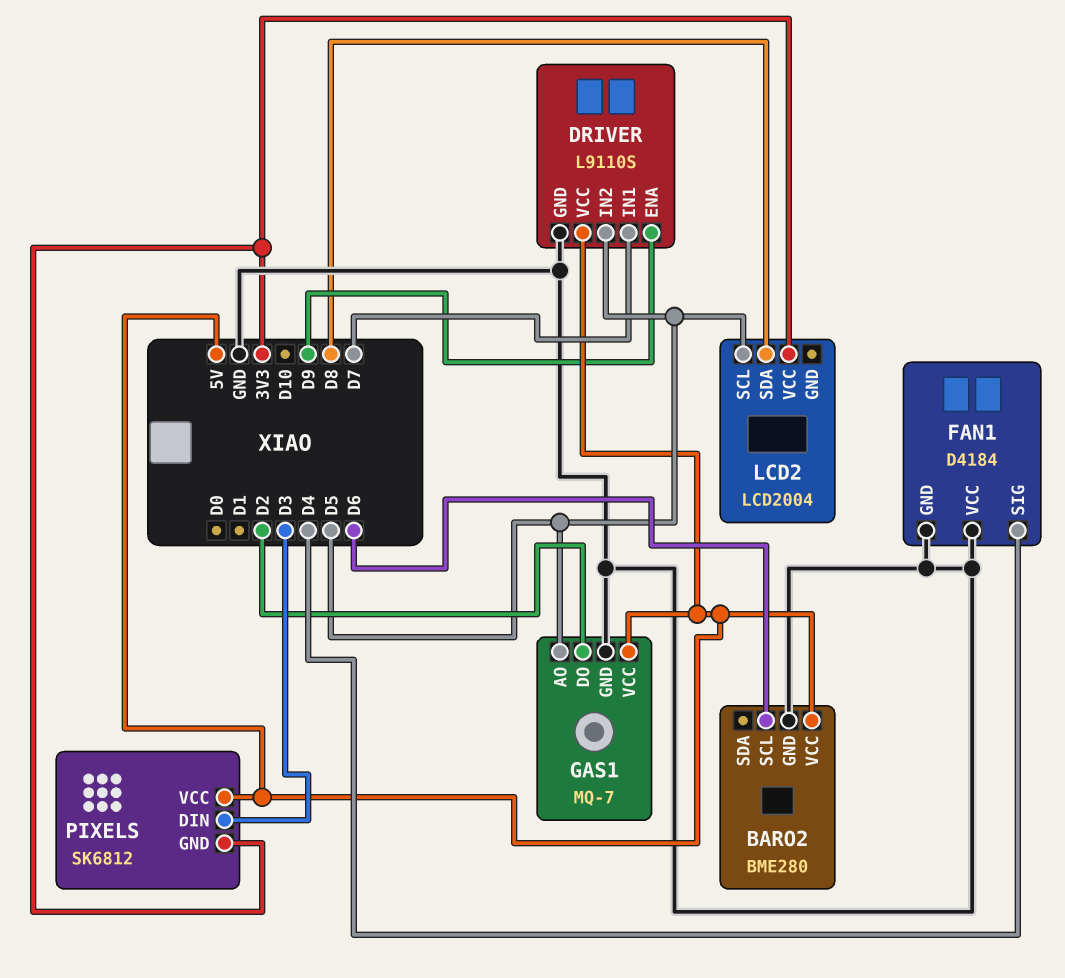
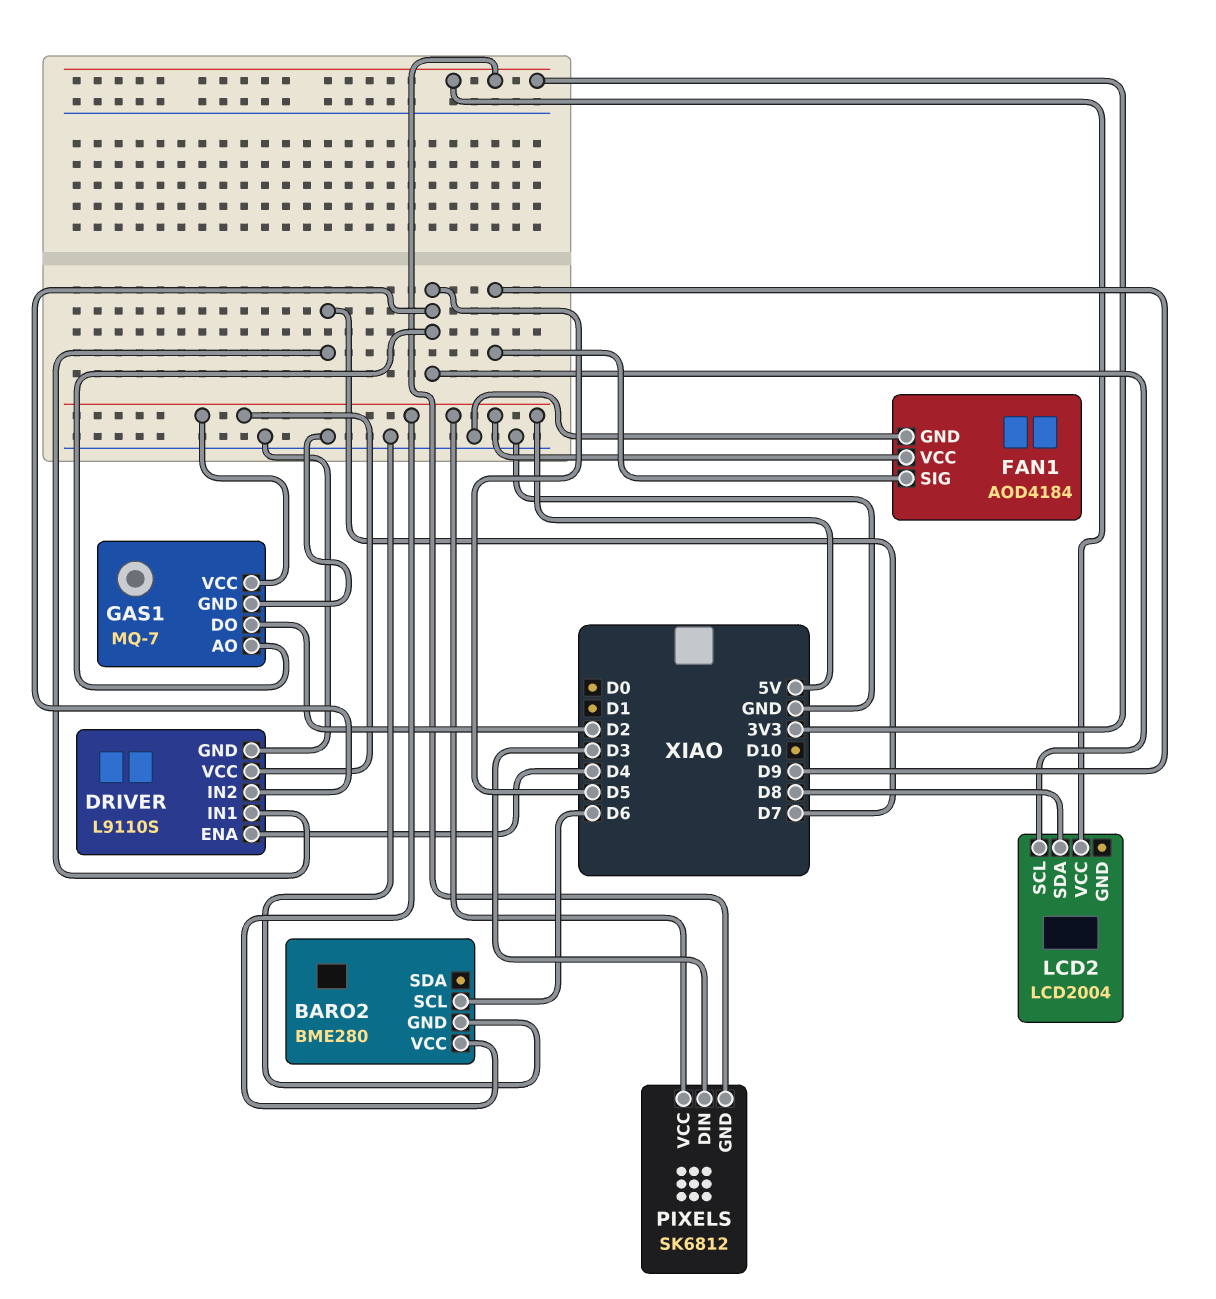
DRIVER pin ENA: D9 -> D4
FAN1: D4184 -> AOD4184
FAN1 pin SIG: D4 -> D9
FAN1 pin VCC: GND -> 5V

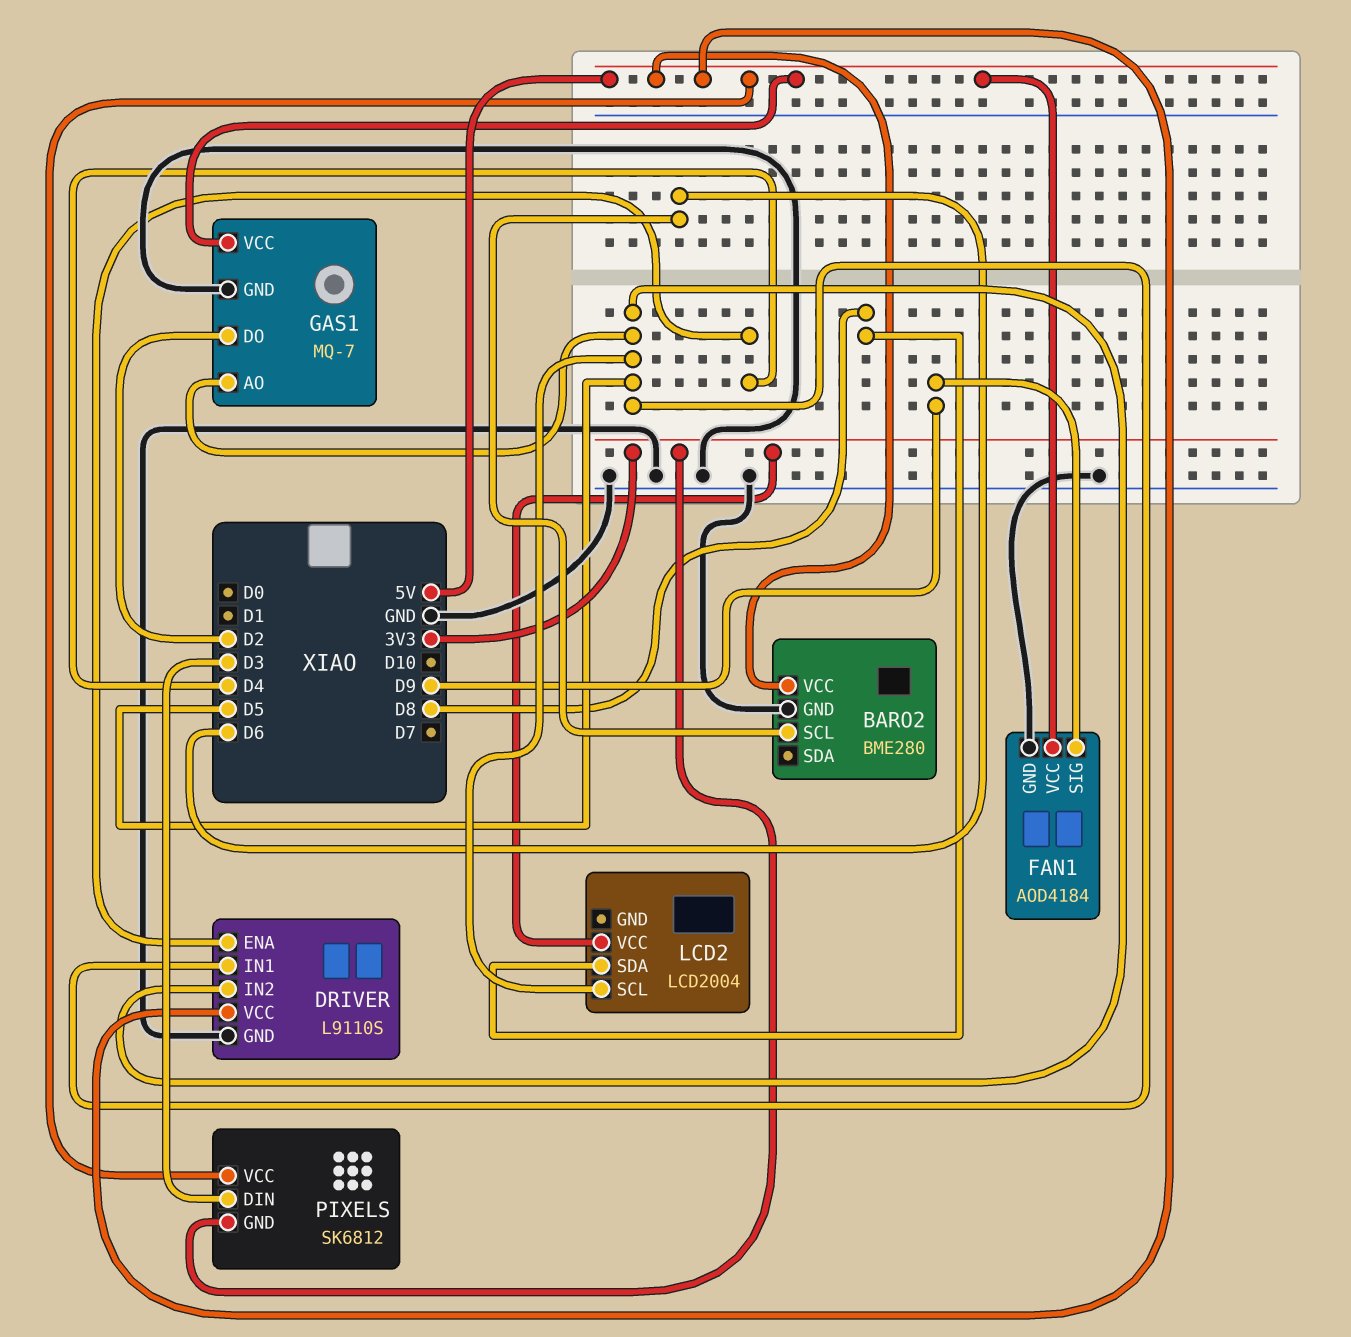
DRIVER pin IN1: D7 -> D5

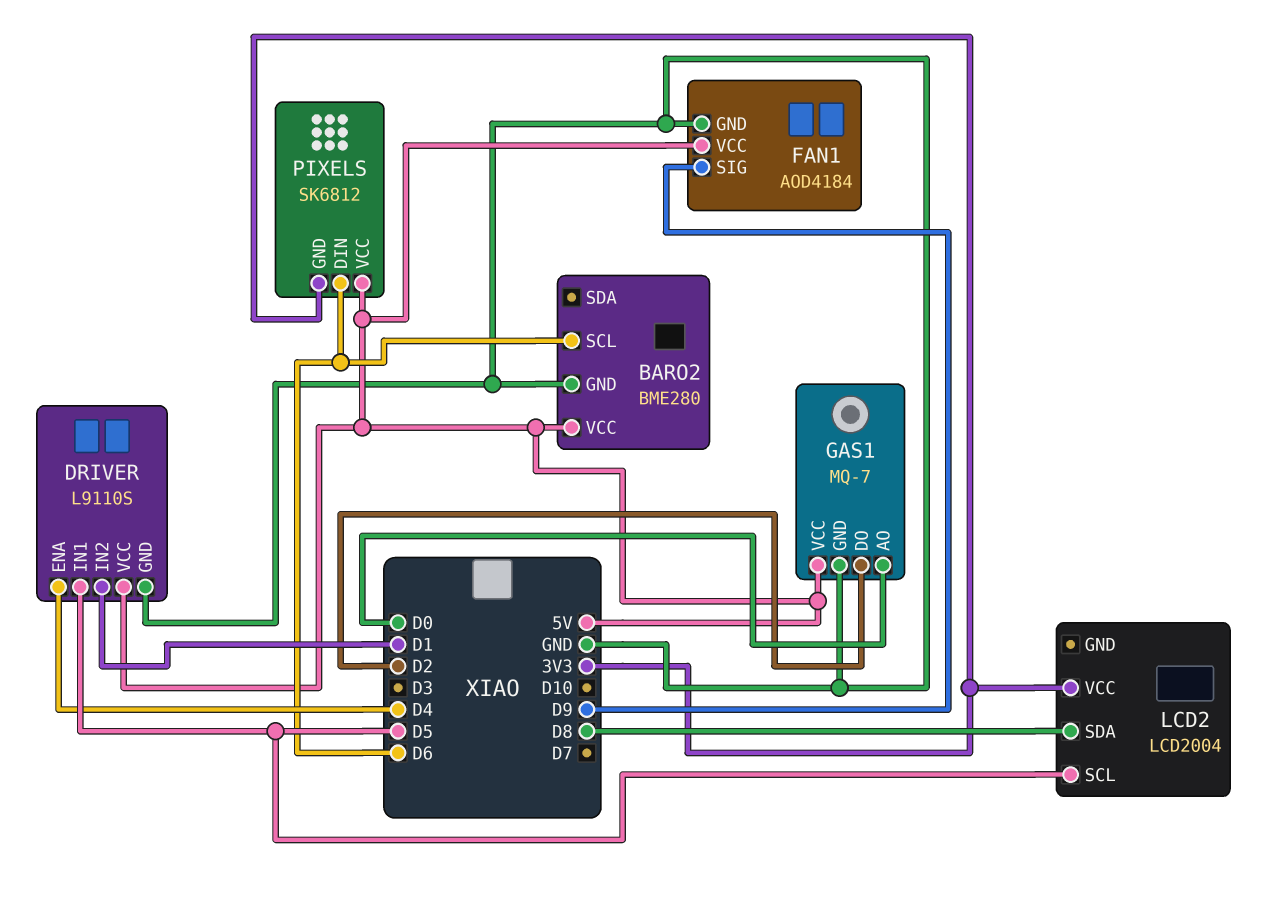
DRIVER pin IN2: D5 -> D1
GAS1 pin AO: D5 -> D0
PIXELS pin DIN: D3 -> D6

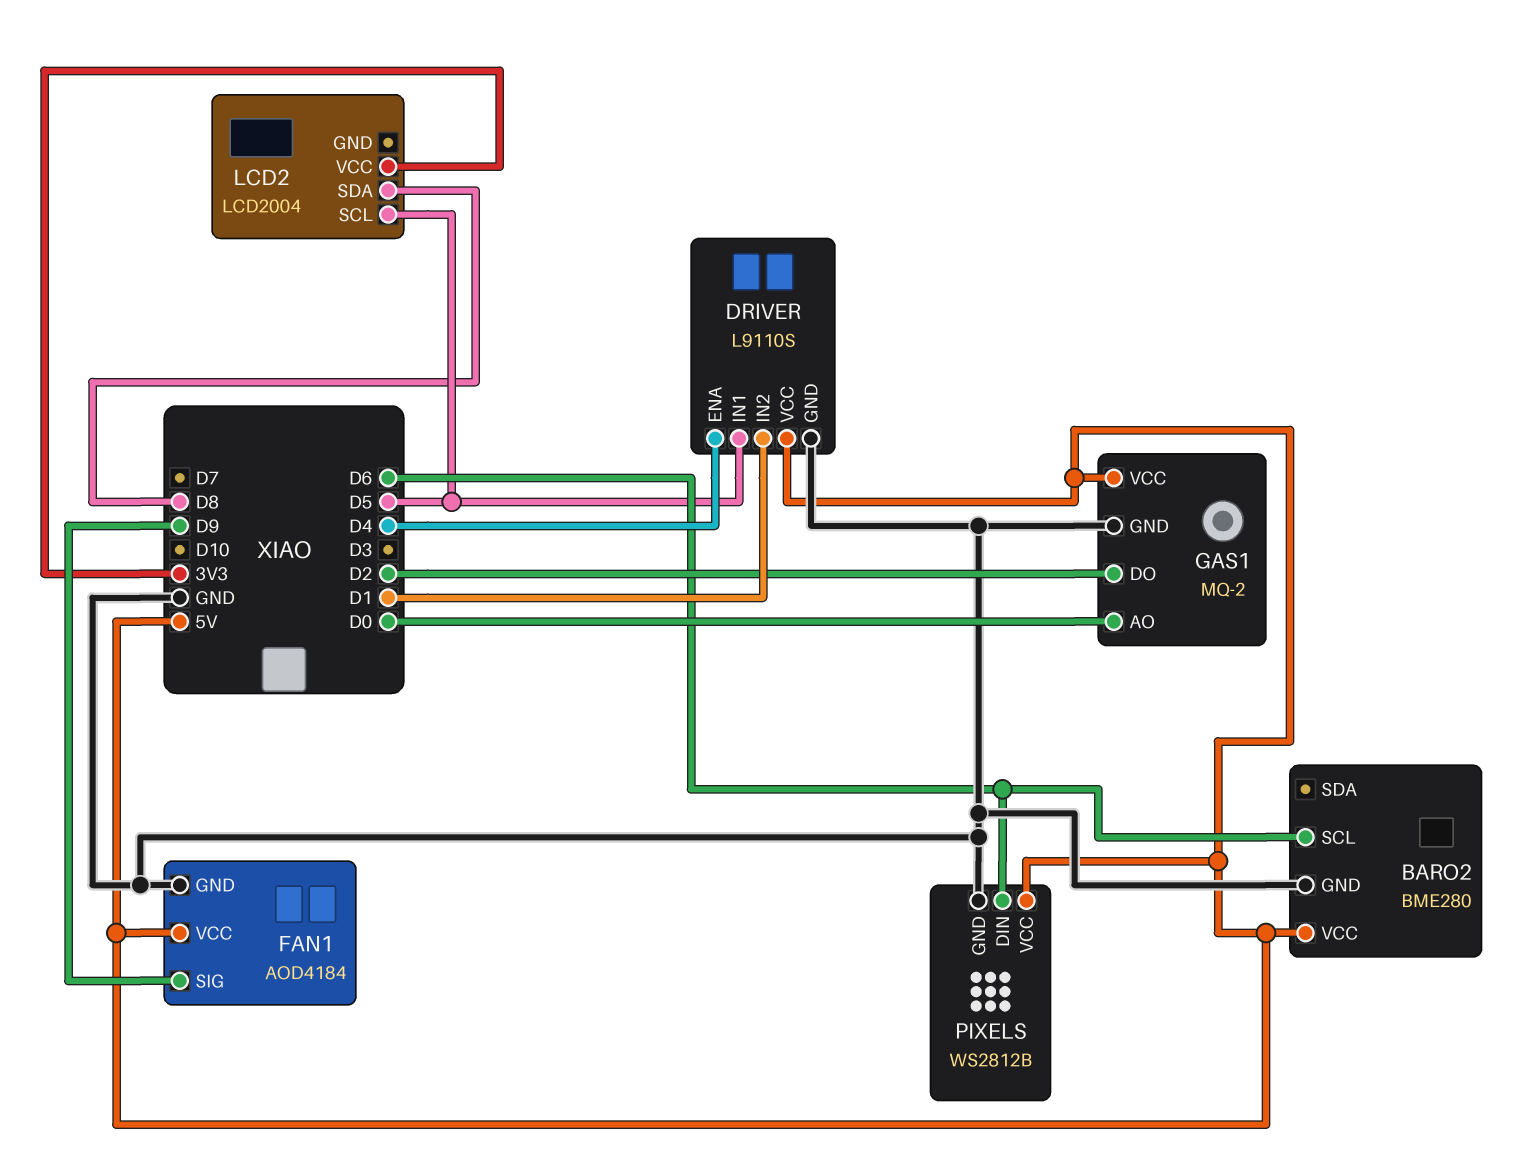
GAS1: MQ-7 -> MQ-2
PIXELS: SK6812 -> WS2812B
PIXELS pin GND: 3V3 -> GND

